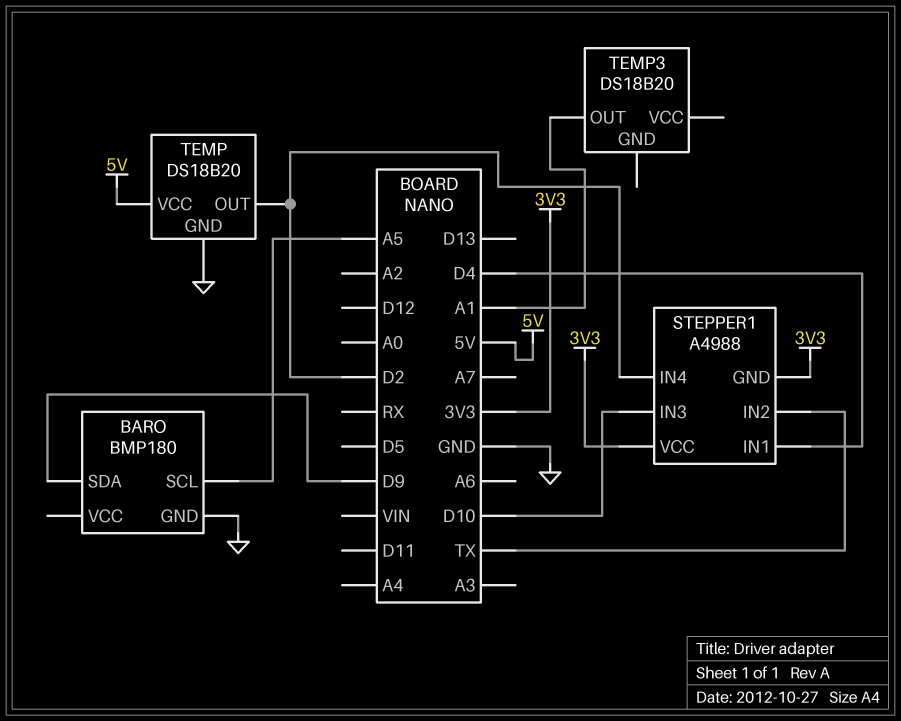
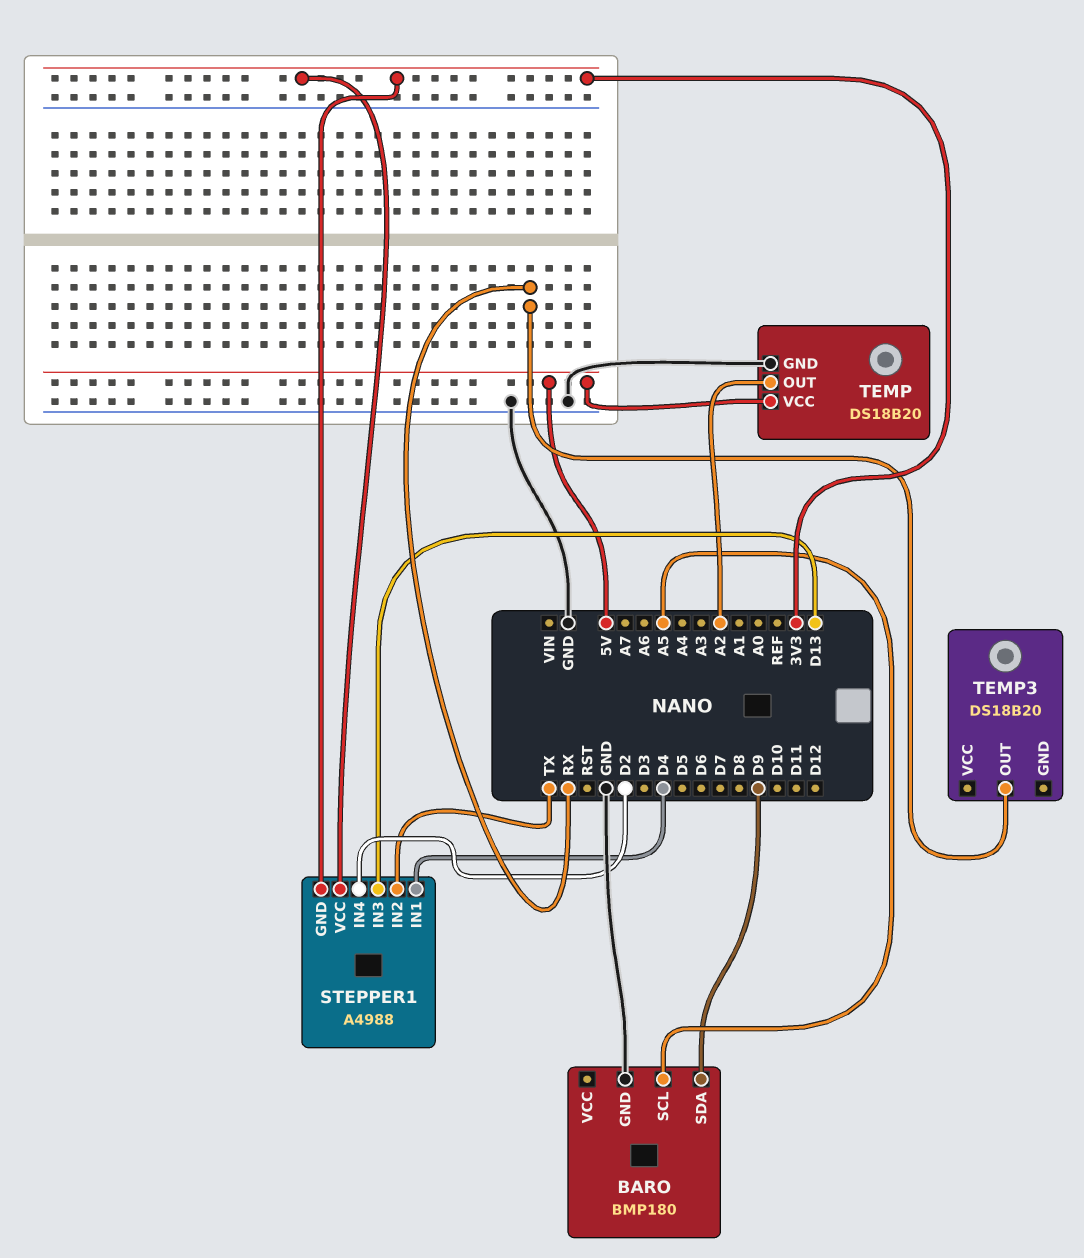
STEPPER1 pin IN3: D10 -> D13
TEMP pin OUT: D2 -> A2
TEMP3 pin OUT: A1 -> RX

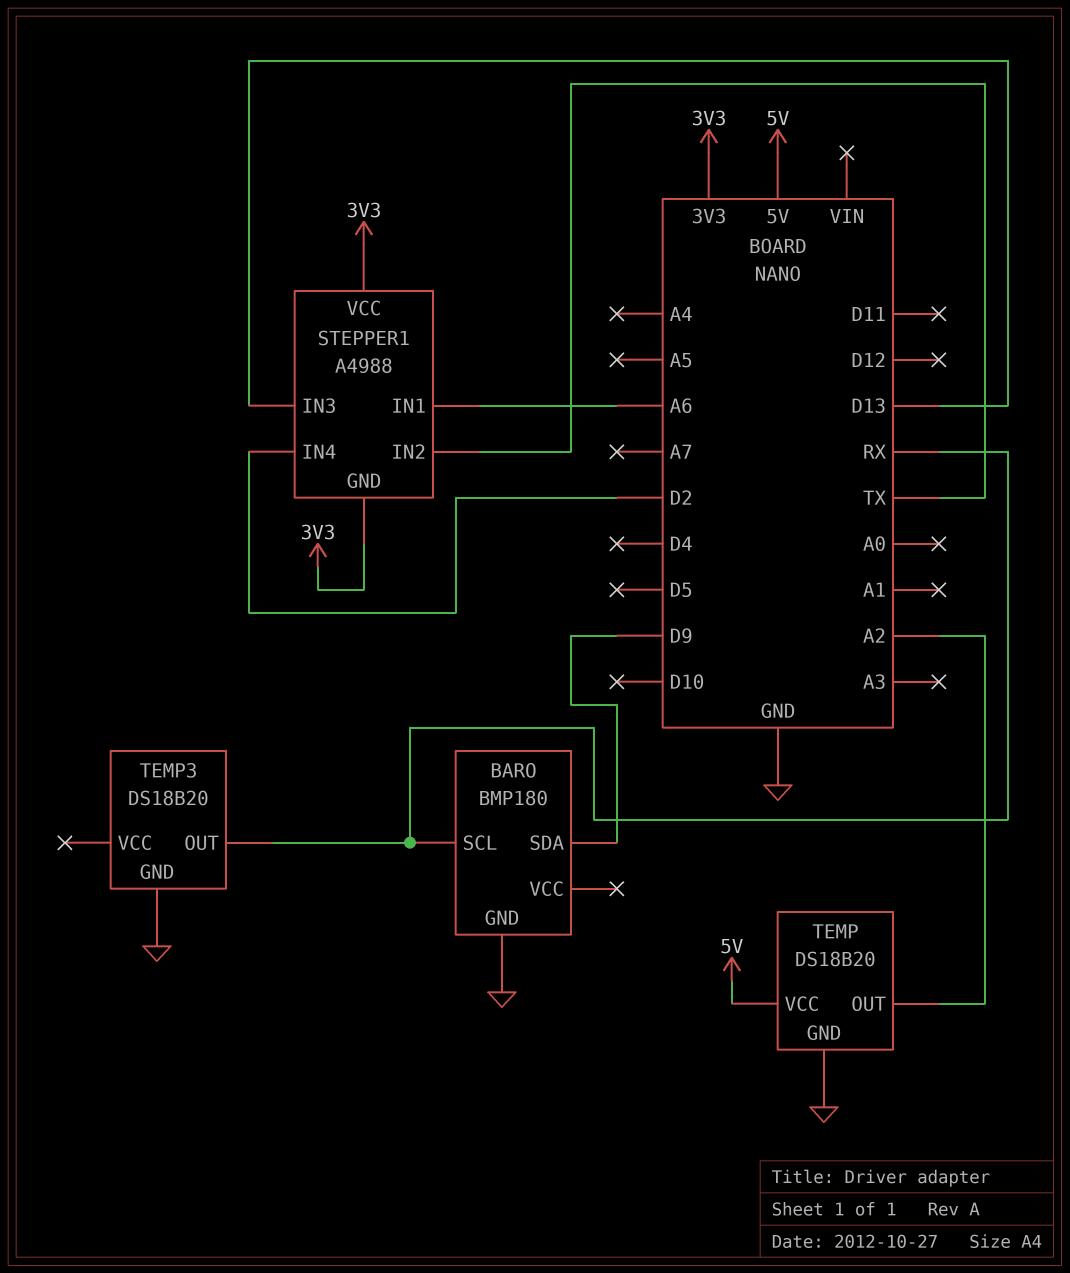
BARO pin SCL: A5 -> RX
STEPPER1 pin IN1: D4 -> A6
TEMP3 pin GND: none -> GND

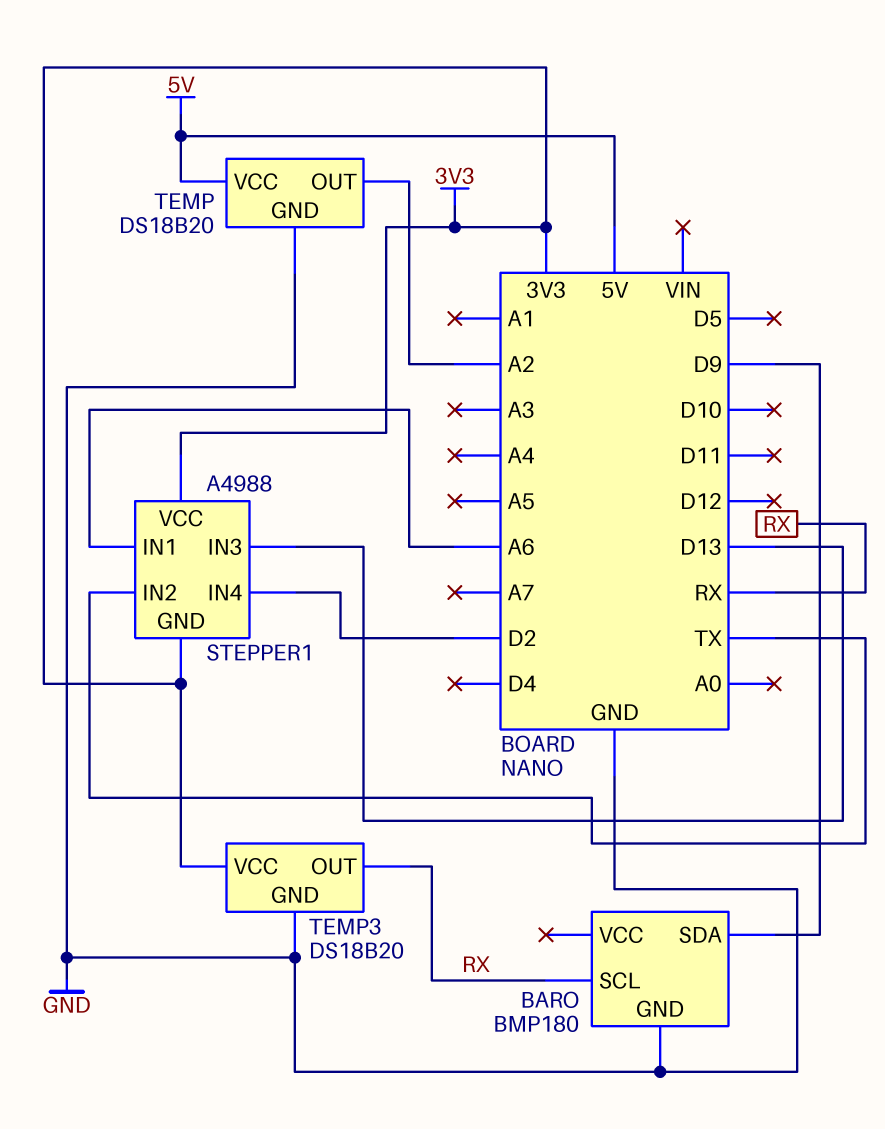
TEMP3 pin VCC: none -> 3V3

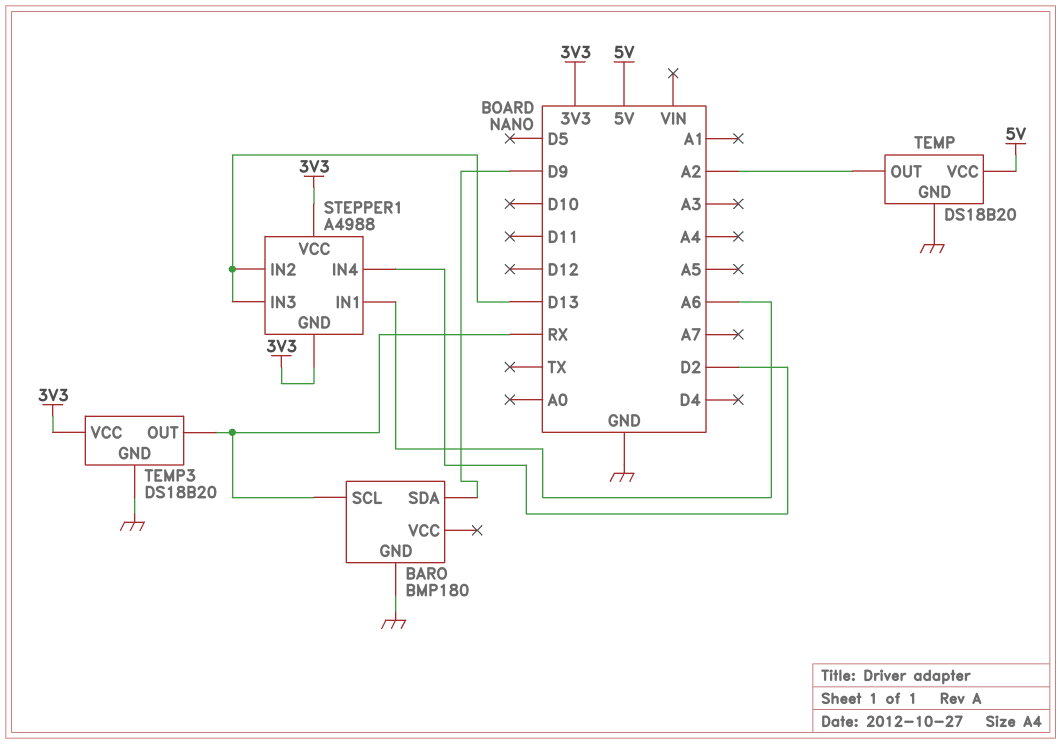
STEPPER1 pin IN2: TX -> D13

